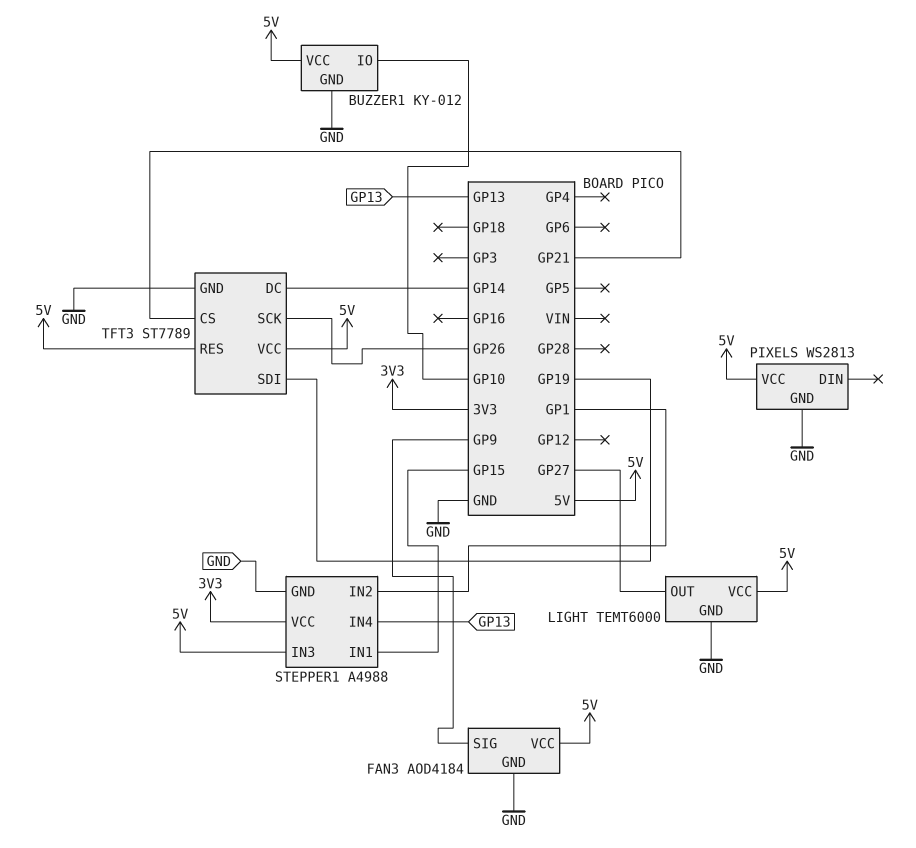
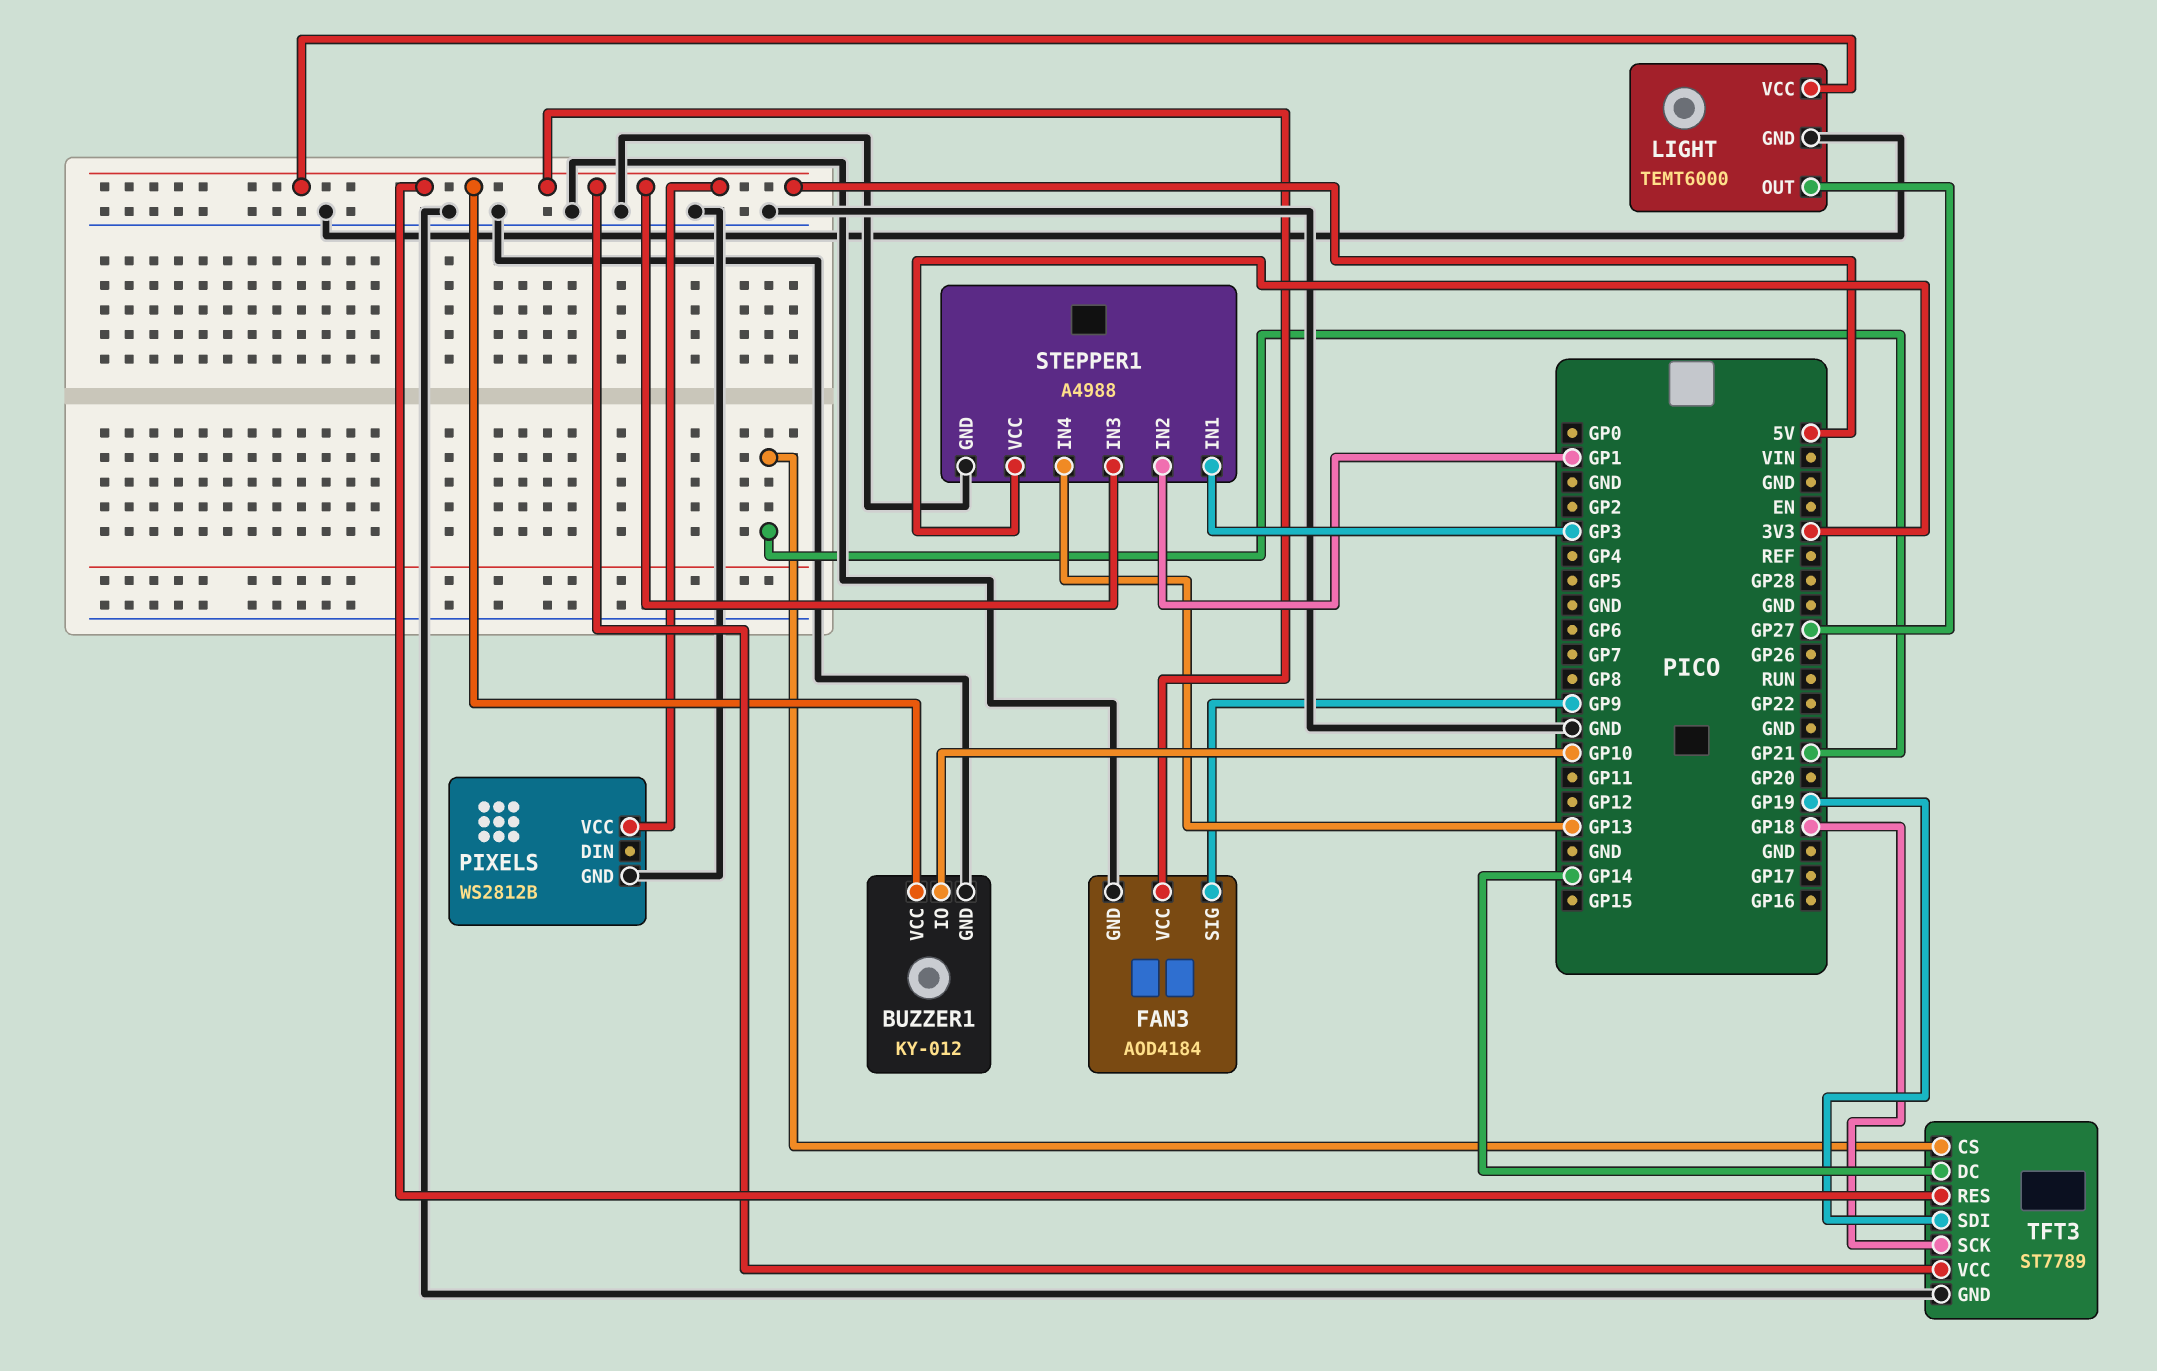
PIXELS: WS2813 -> WS2812B
STEPPER1 pin IN1: GP15 -> GP3
TFT3 pin SCK: GP26 -> GP18

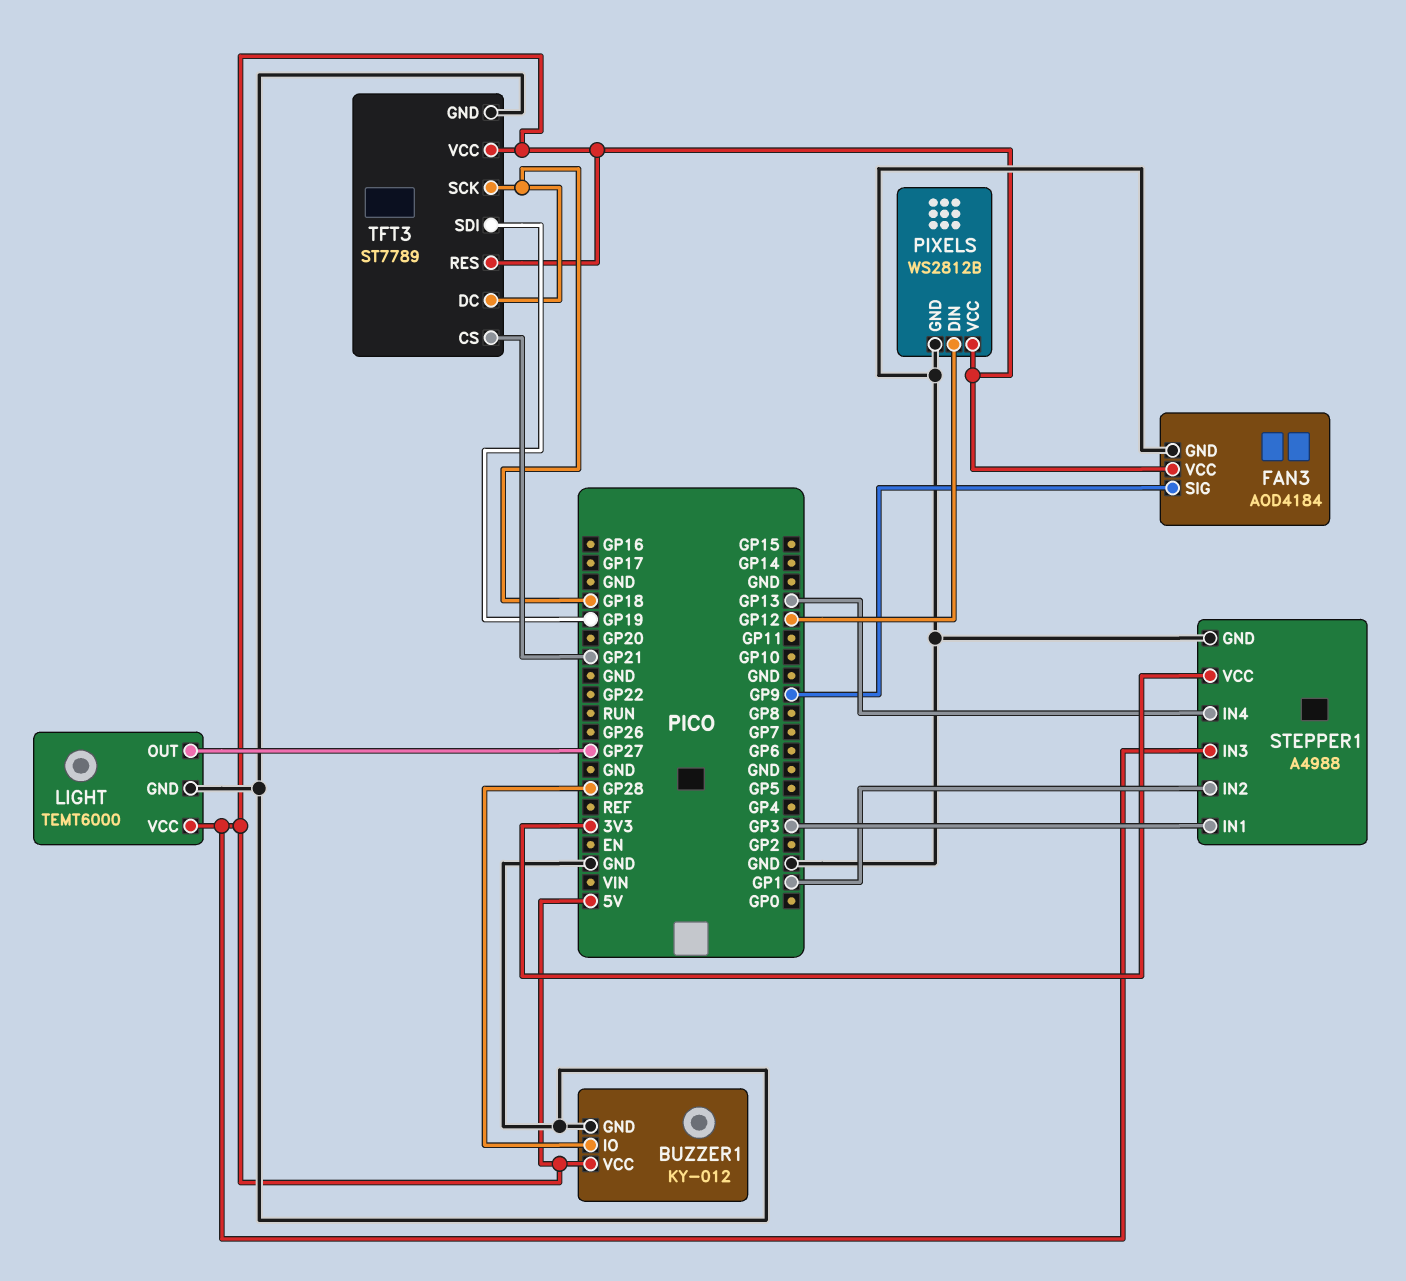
BUZZER1 pin IO: GP10 -> GP28
PIXELS pin DIN: none -> GP12
TFT3 pin DC: GP14 -> GP18

